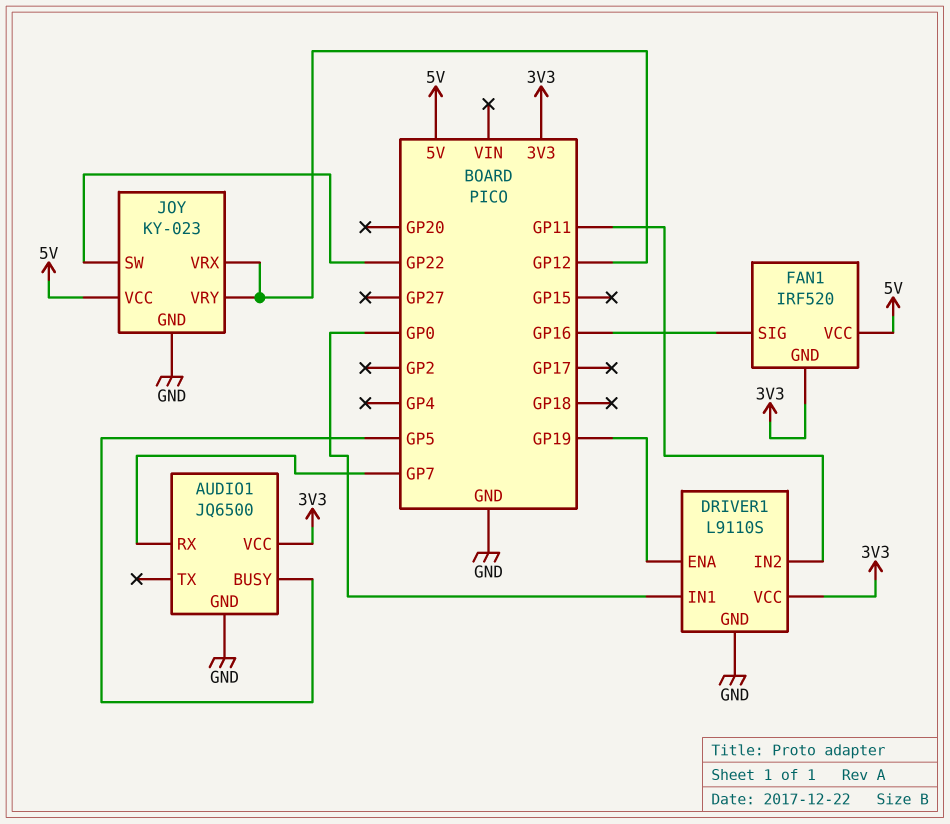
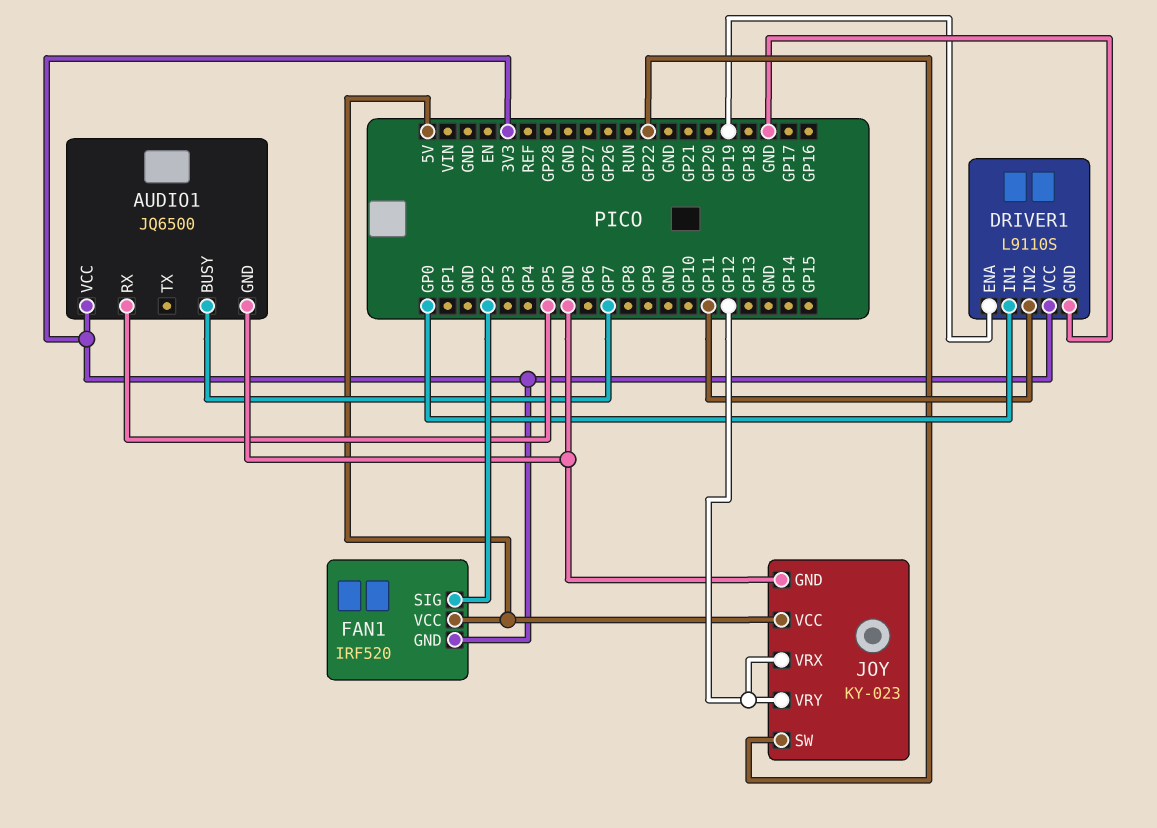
AUDIO1 pin BUSY: GP5 -> GP7
AUDIO1 pin RX: GP7 -> GP5
FAN1 pin SIG: GP16 -> GP2

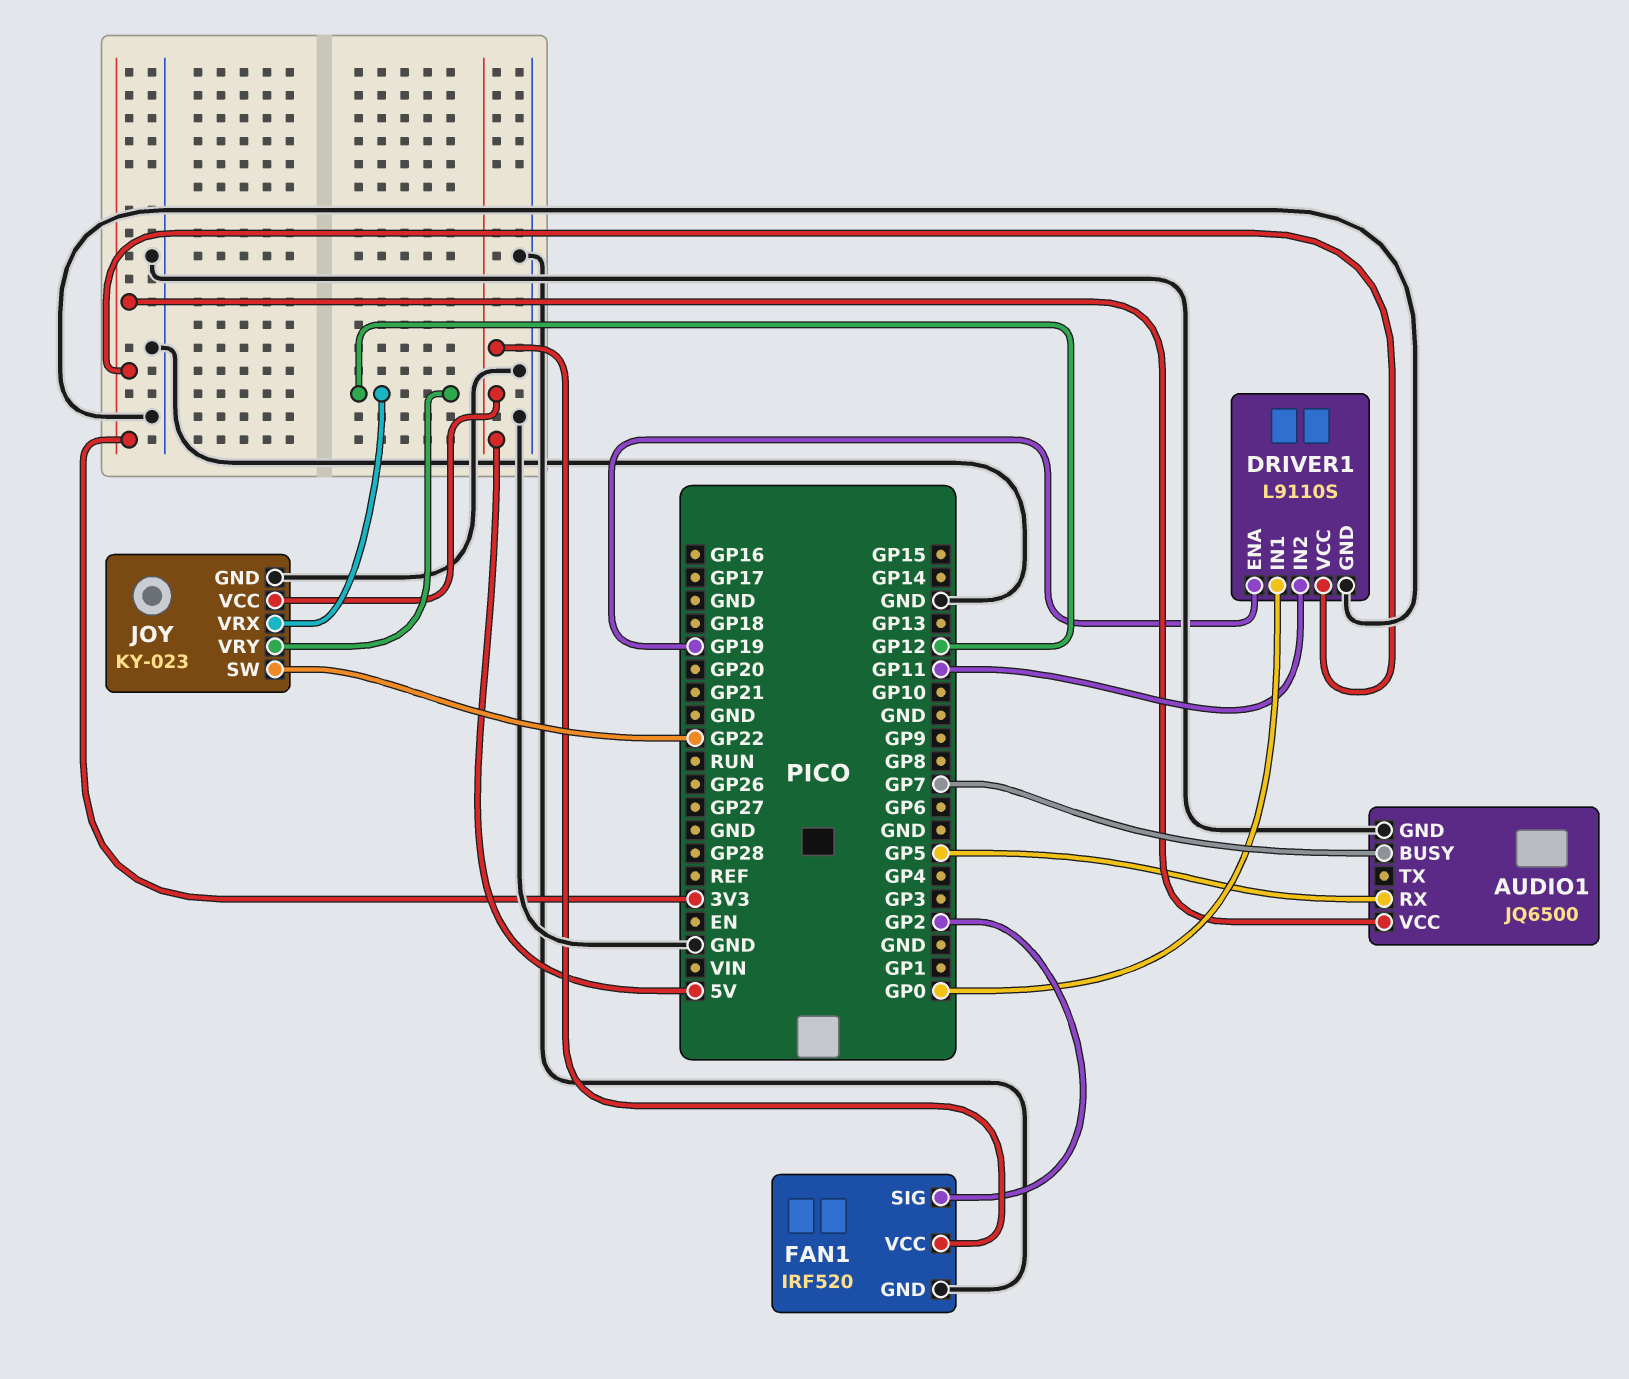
FAN1 pin GND: 3V3 -> GND

